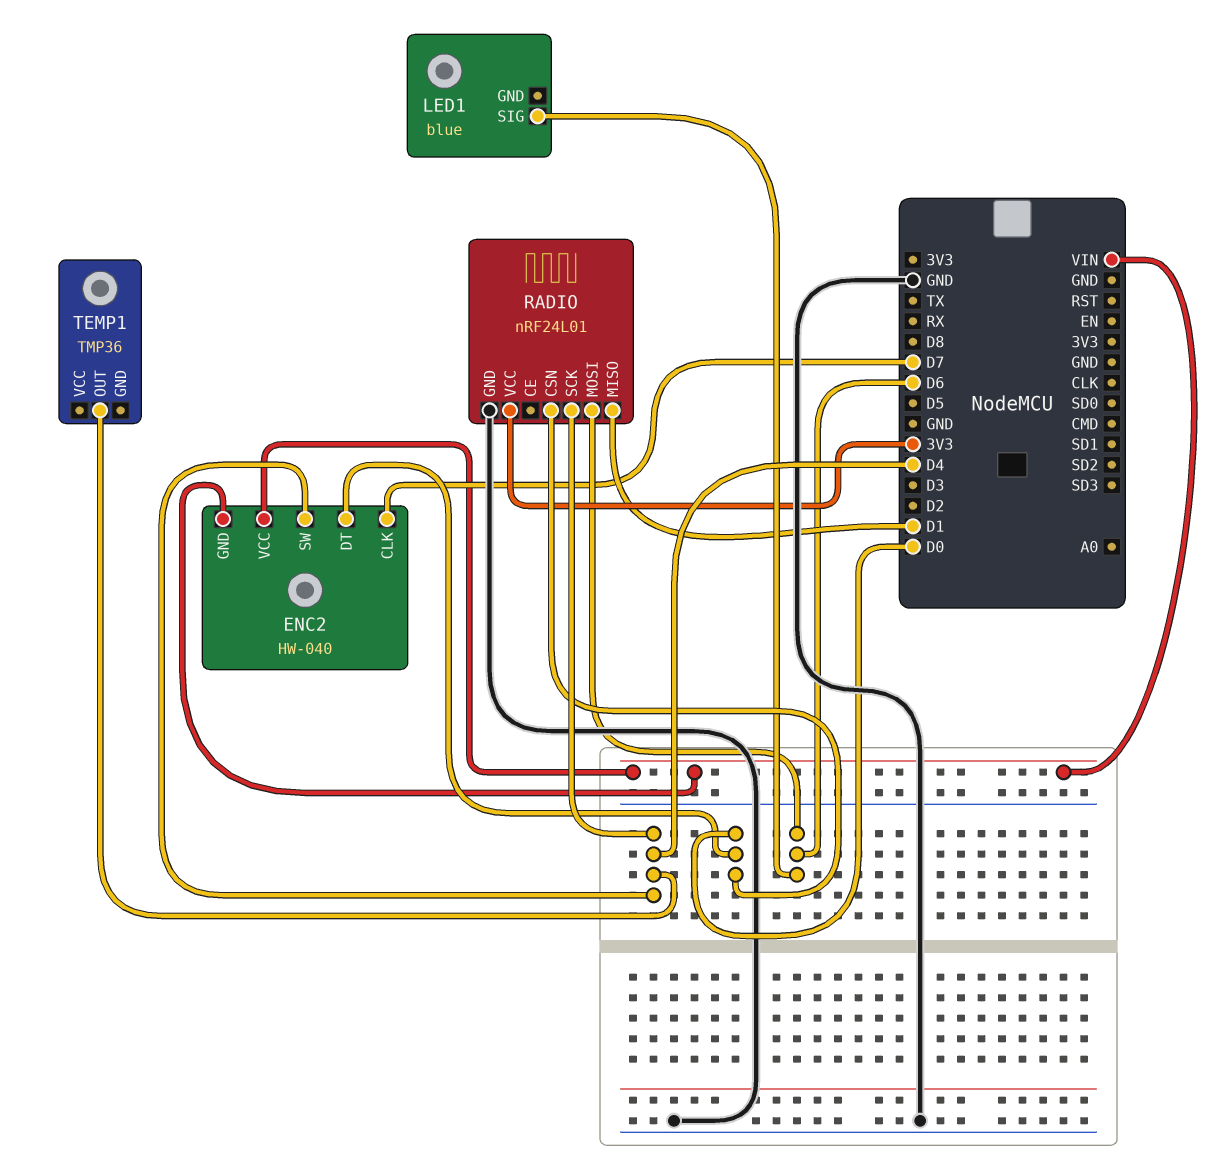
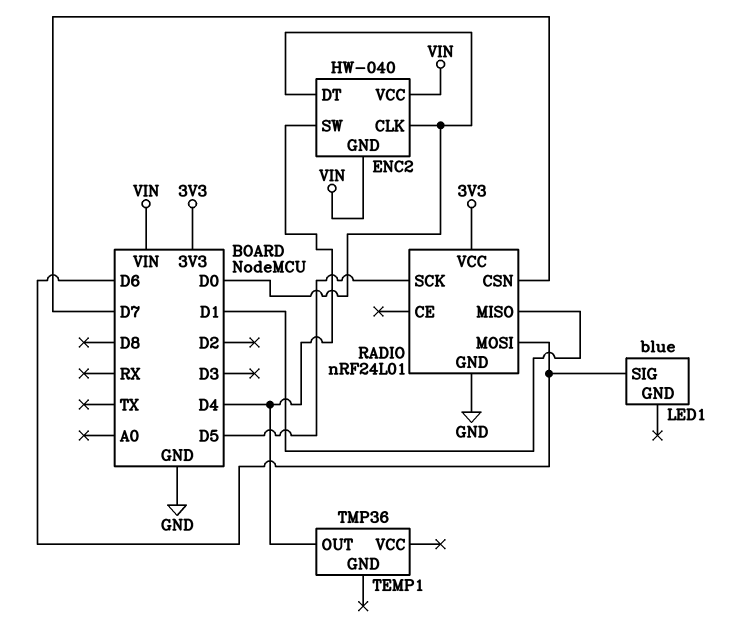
ENC2 pin CLK: D7 -> D0
RADIO pin CSN: D0 -> D7
RADIO pin SCK: D4 -> D5

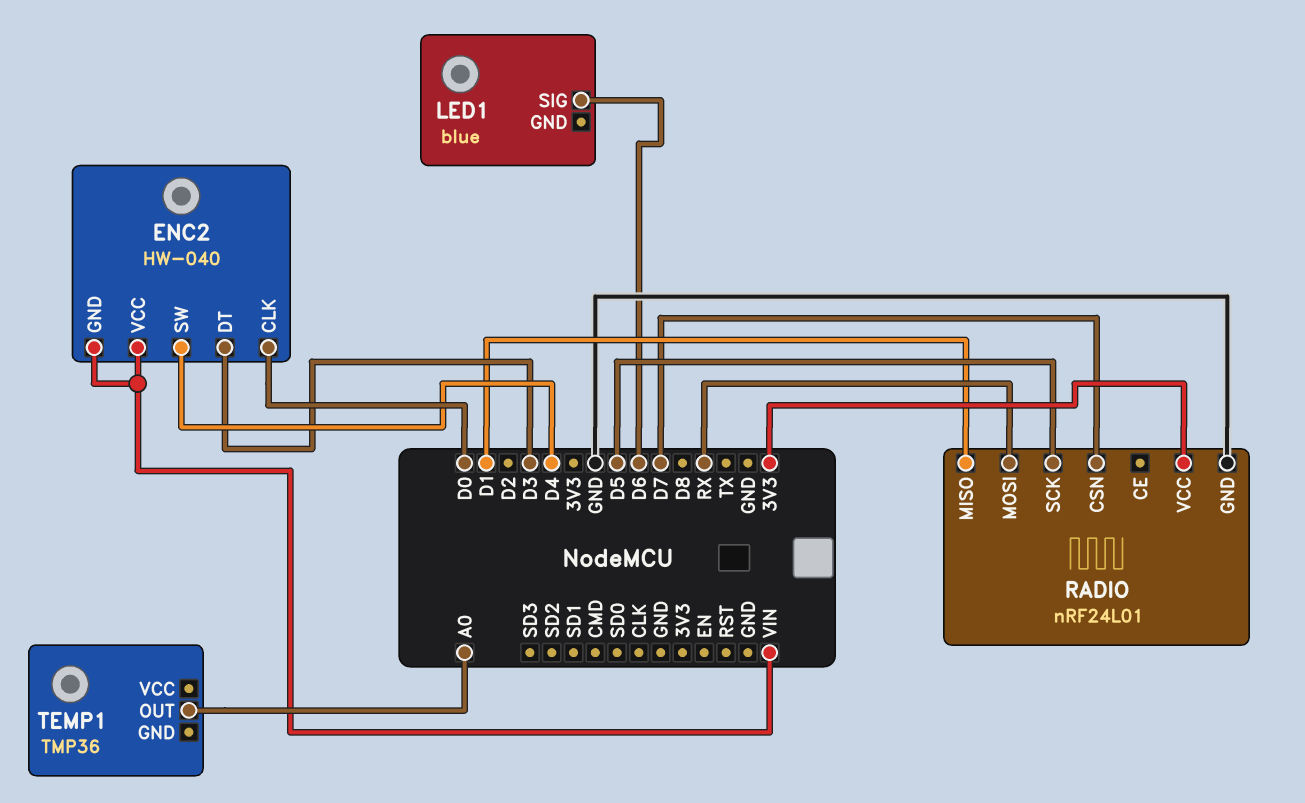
ENC2 pin DT: D0 -> D3
RADIO pin MOSI: D6 -> RX
TEMP1 pin OUT: D4 -> A0

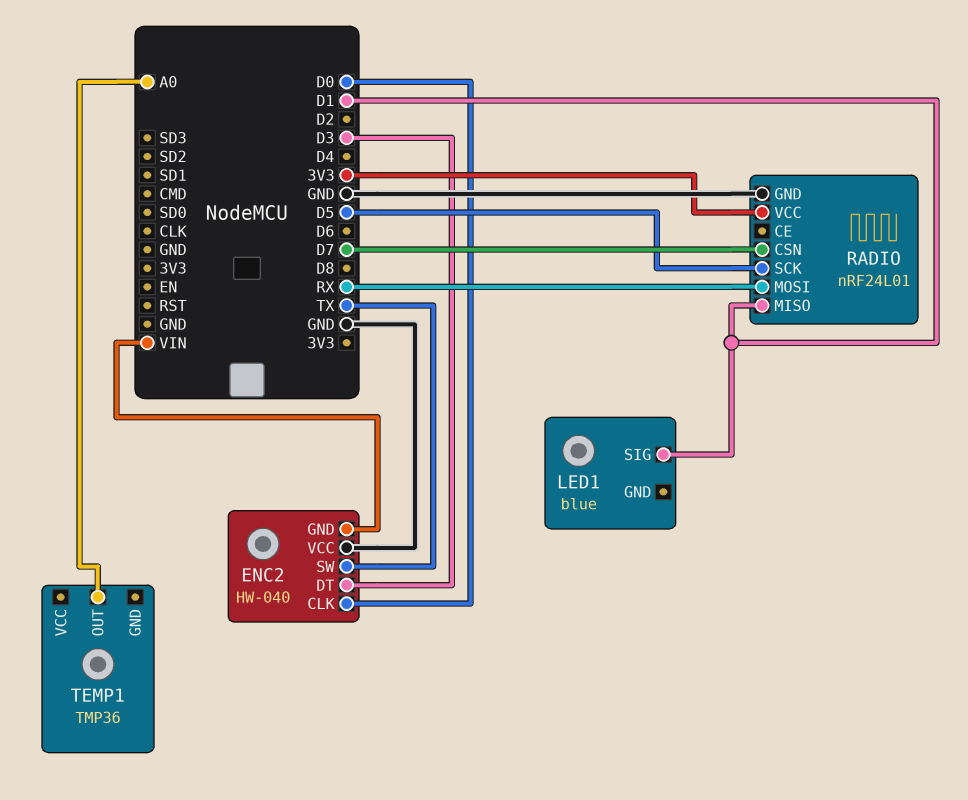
ENC2 pin SW: D4 -> TX
ENC2 pin VCC: VIN -> GND
LED1 pin SIG: D6 -> D1

